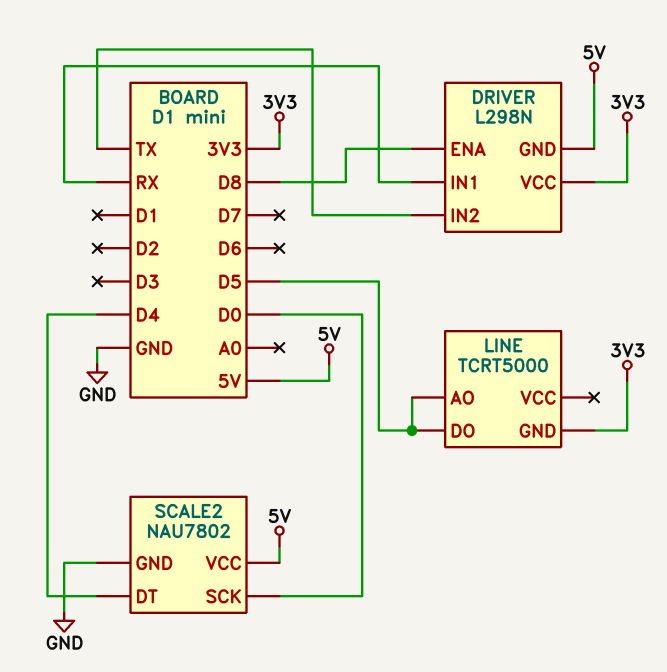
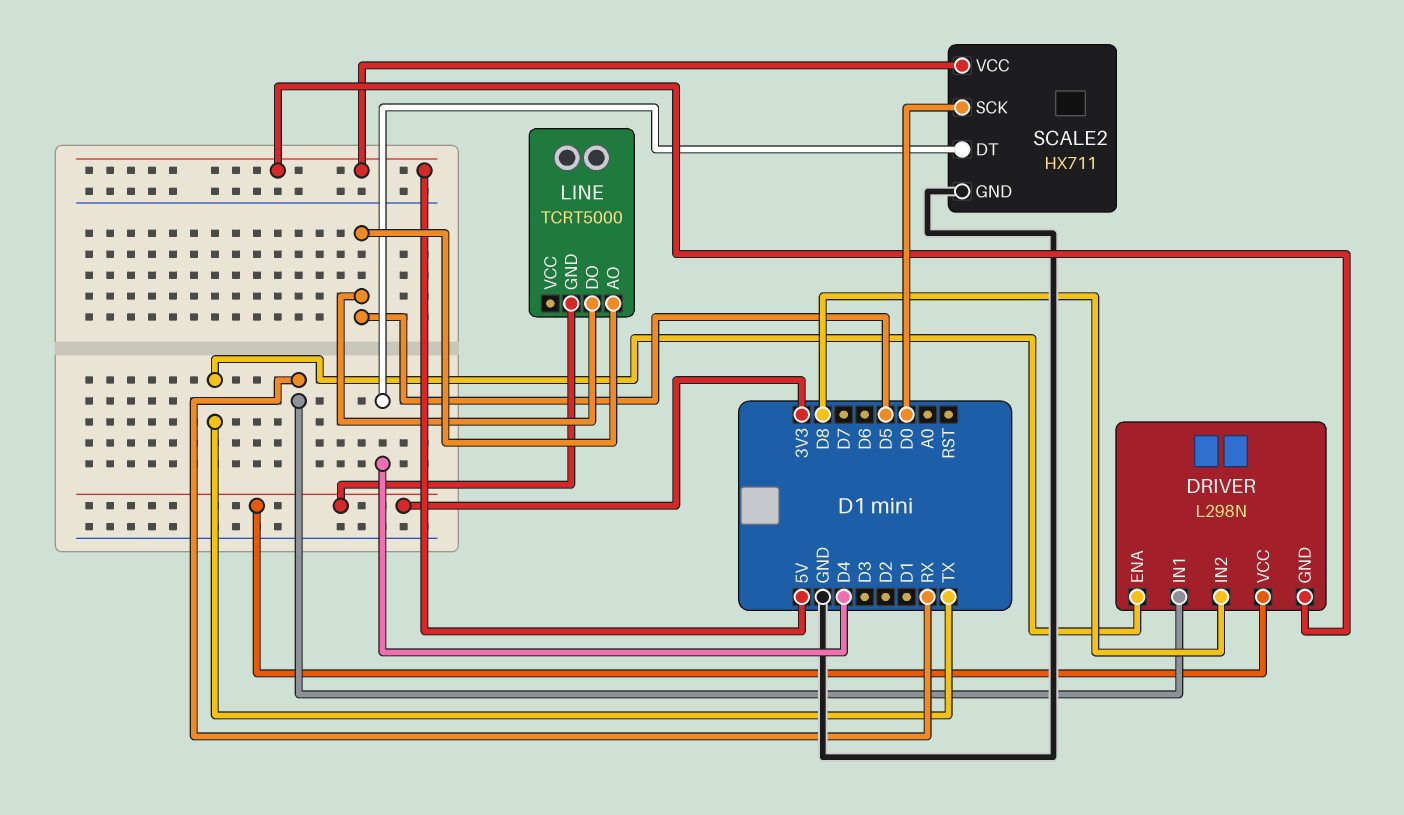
DRIVER pin ENA: D8 -> TX
DRIVER pin IN2: TX -> D8
SCALE2: NAU7802 -> HX711

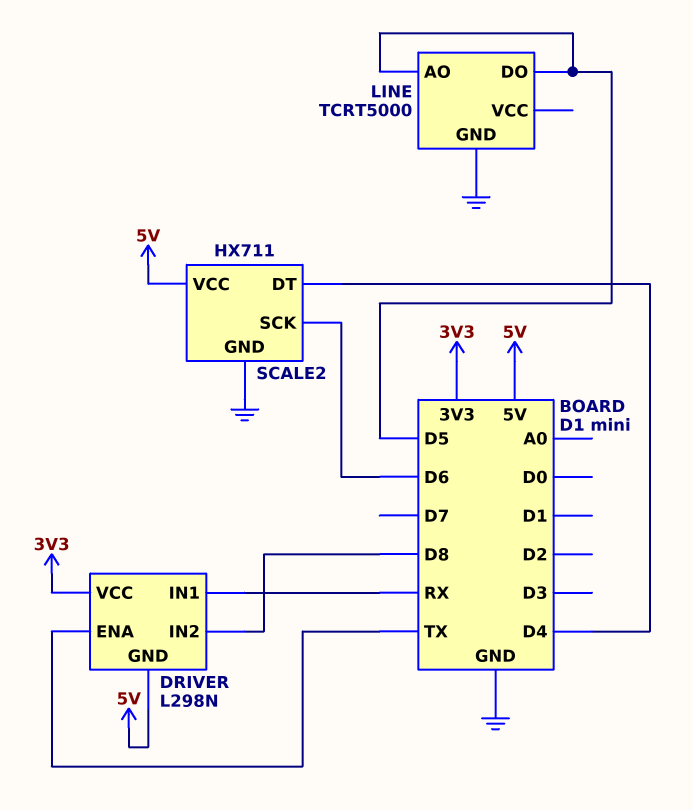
LINE pin GND: 3V3 -> GND
SCALE2 pin SCK: D0 -> D6

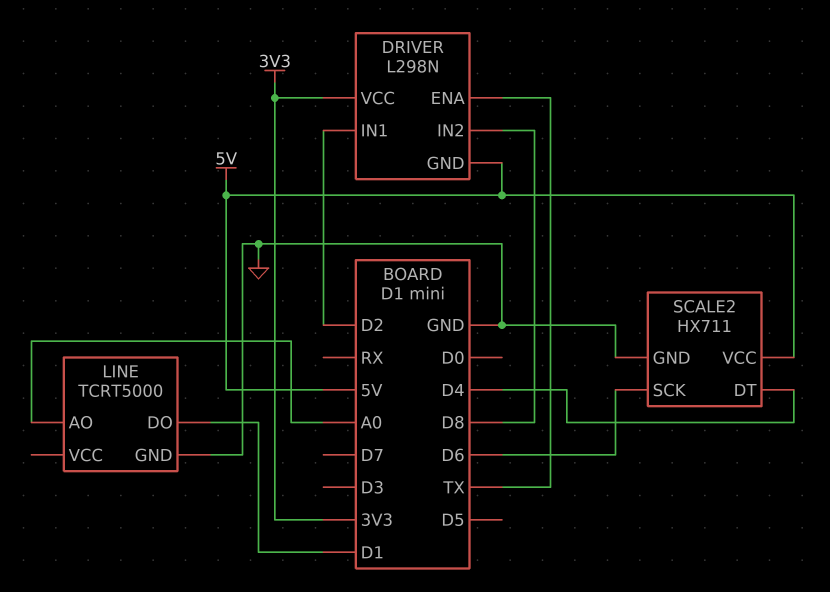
DRIVER pin IN1: RX -> D2
LINE pin AO: D5 -> A0
LINE pin DO: D5 -> D1

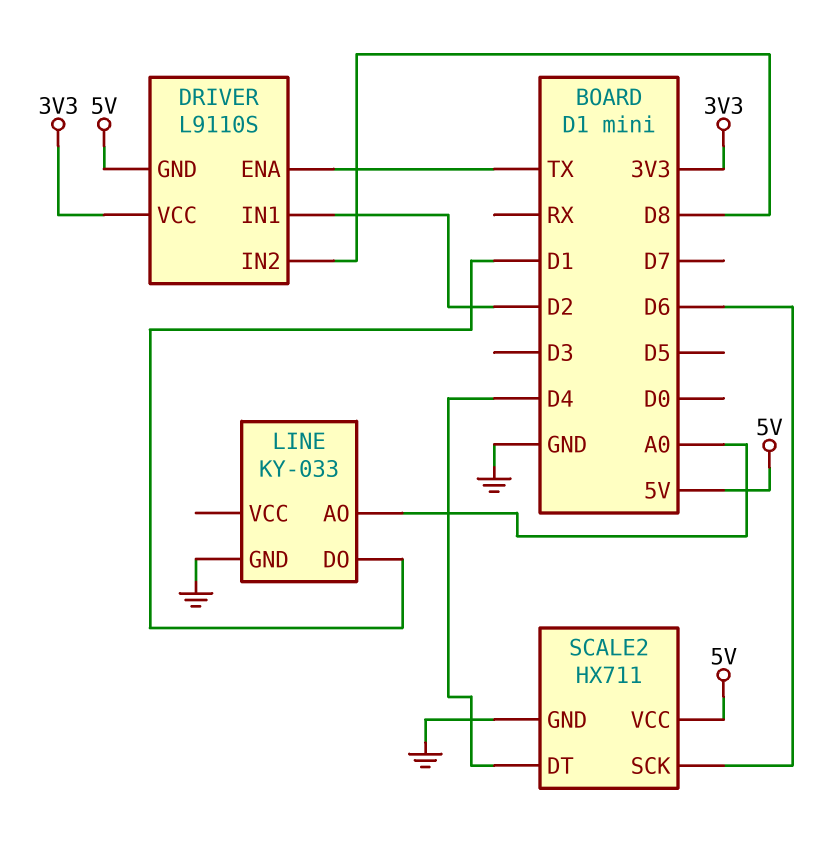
DRIVER: L298N -> L9110S
LINE: TCRT5000 -> KY-033

